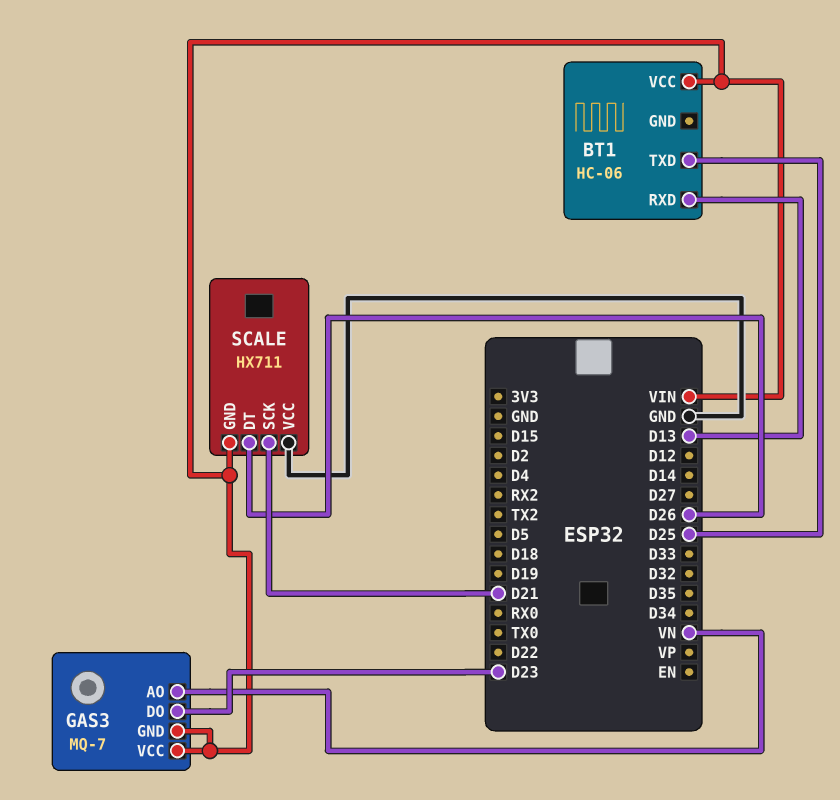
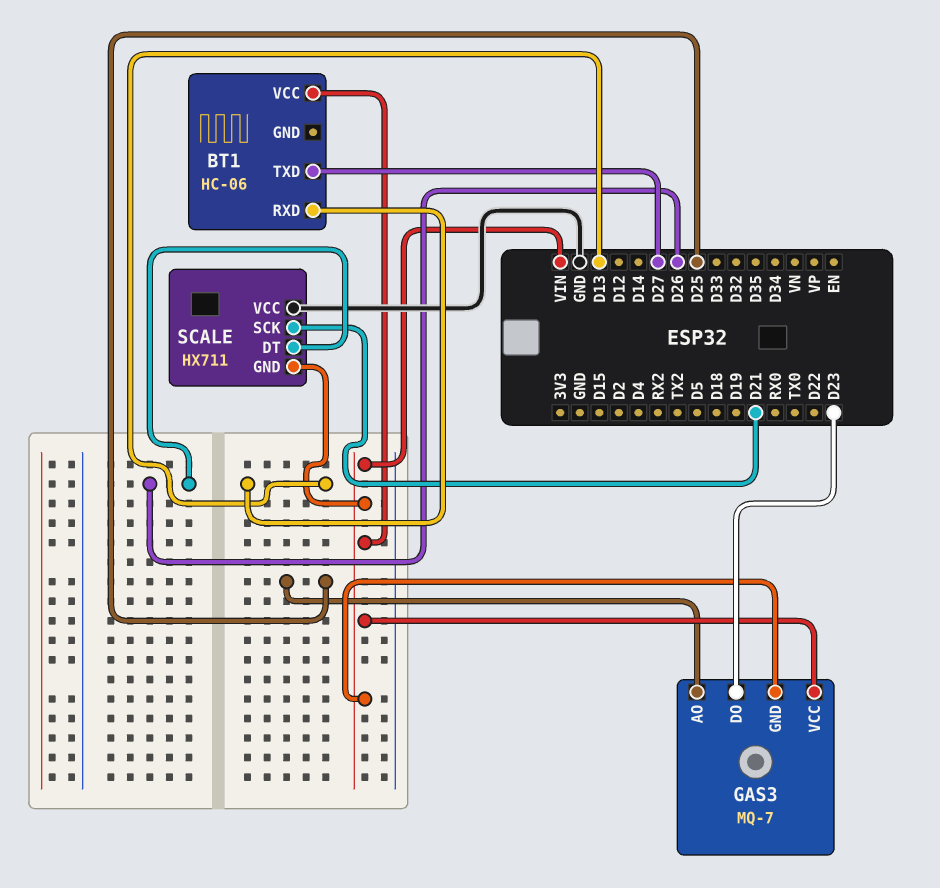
BT1 pin TXD: D25 -> D27
GAS3 pin AO: VN -> D25

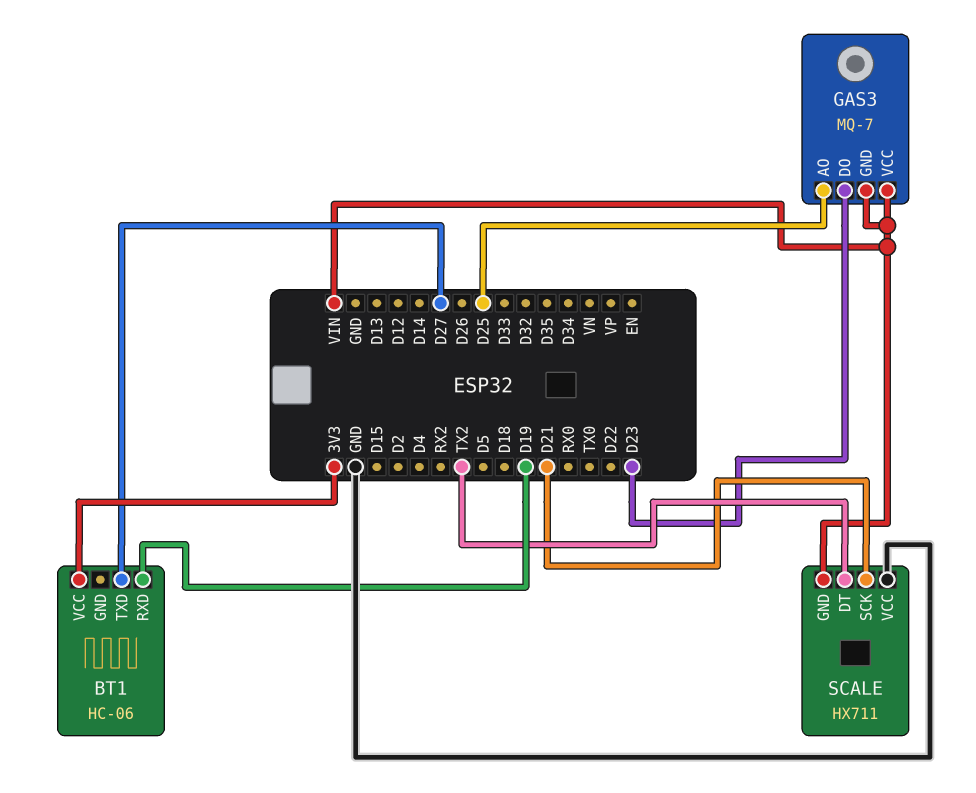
BT1 pin RXD: D13 -> D19
BT1 pin VCC: VIN -> 3V3
SCALE pin DT: D26 -> TX2

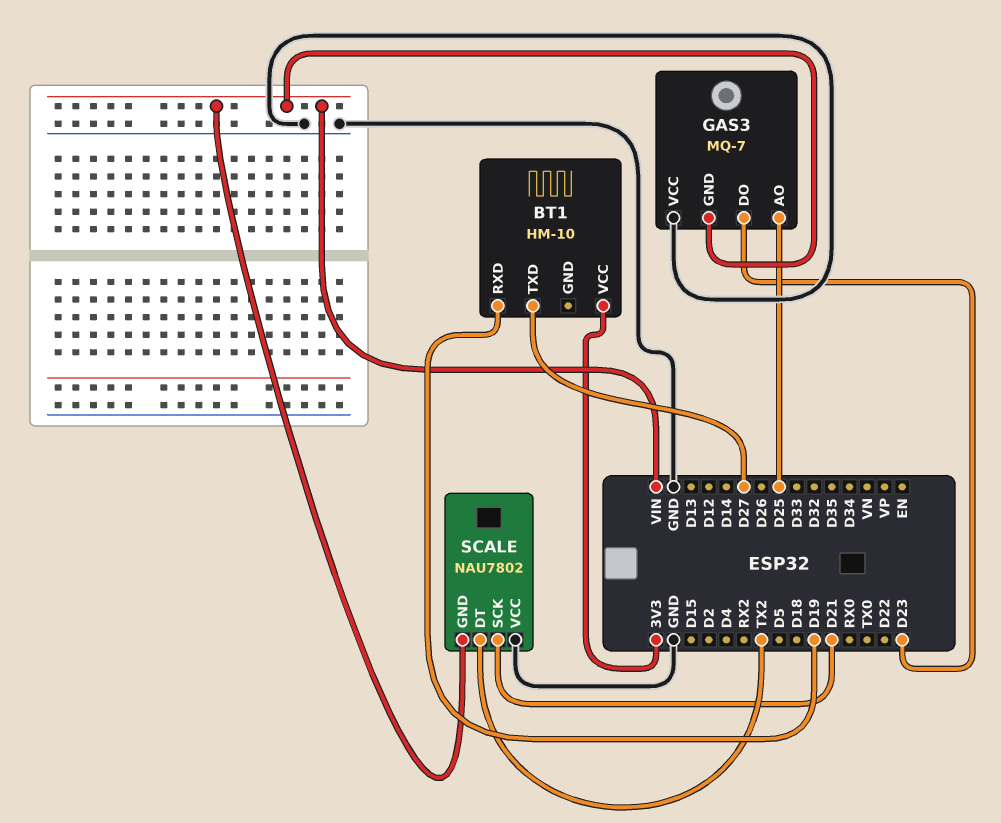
BT1: HC-06 -> HM-10
GAS3 pin VCC: VIN -> GND
SCALE: HX711 -> NAU7802

